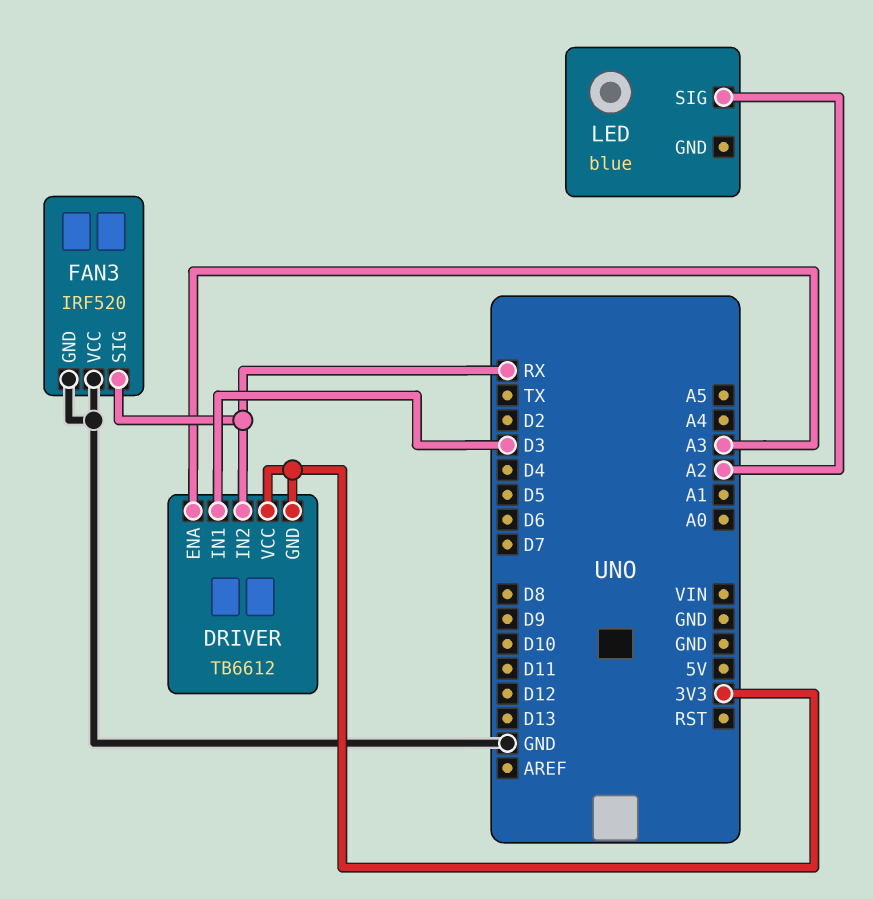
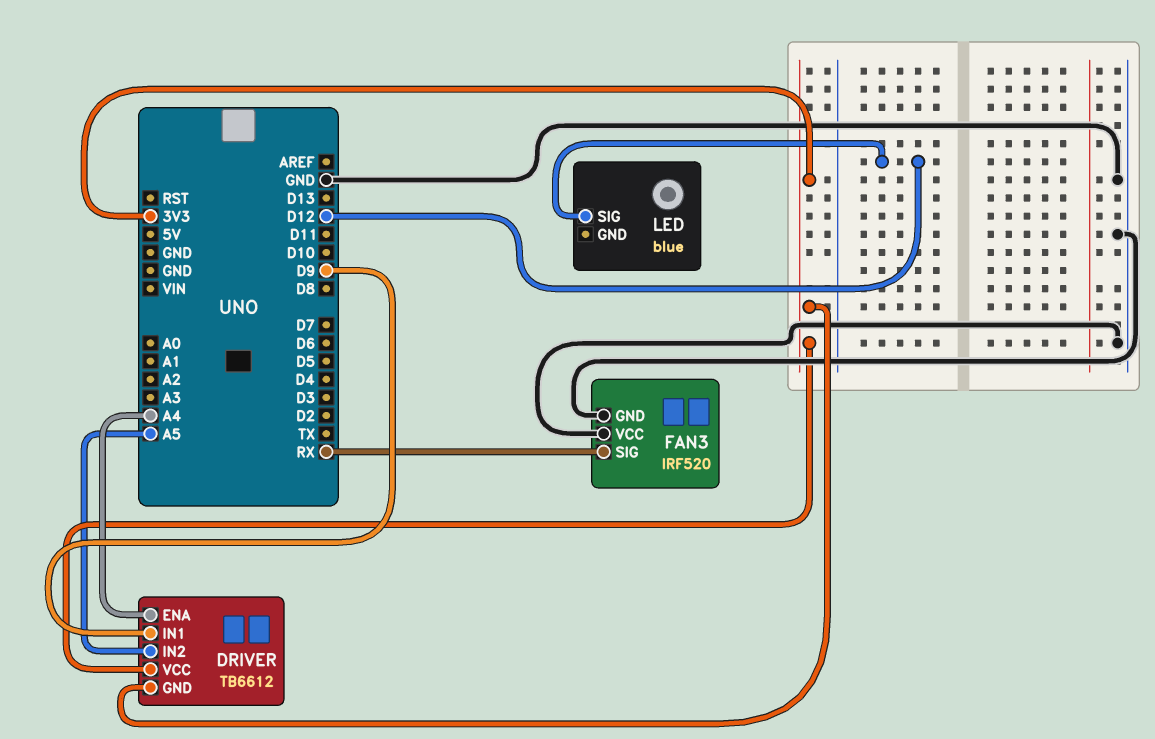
DRIVER pin ENA: A3 -> A4
DRIVER pin IN1: D3 -> D9
DRIVER pin IN2: RX -> A5
LED pin SIG: A2 -> D12

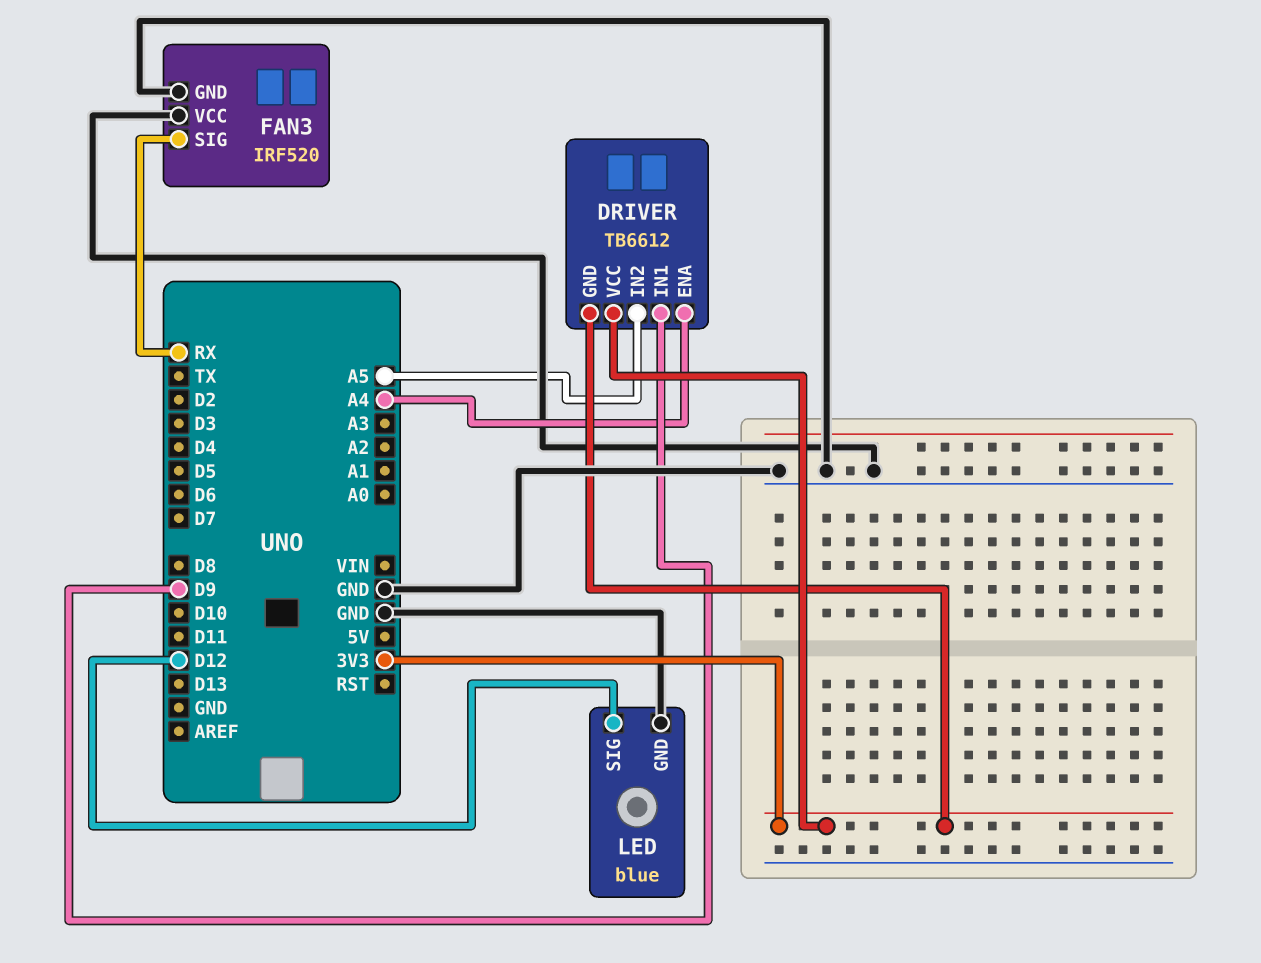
LED pin GND: none -> GND

